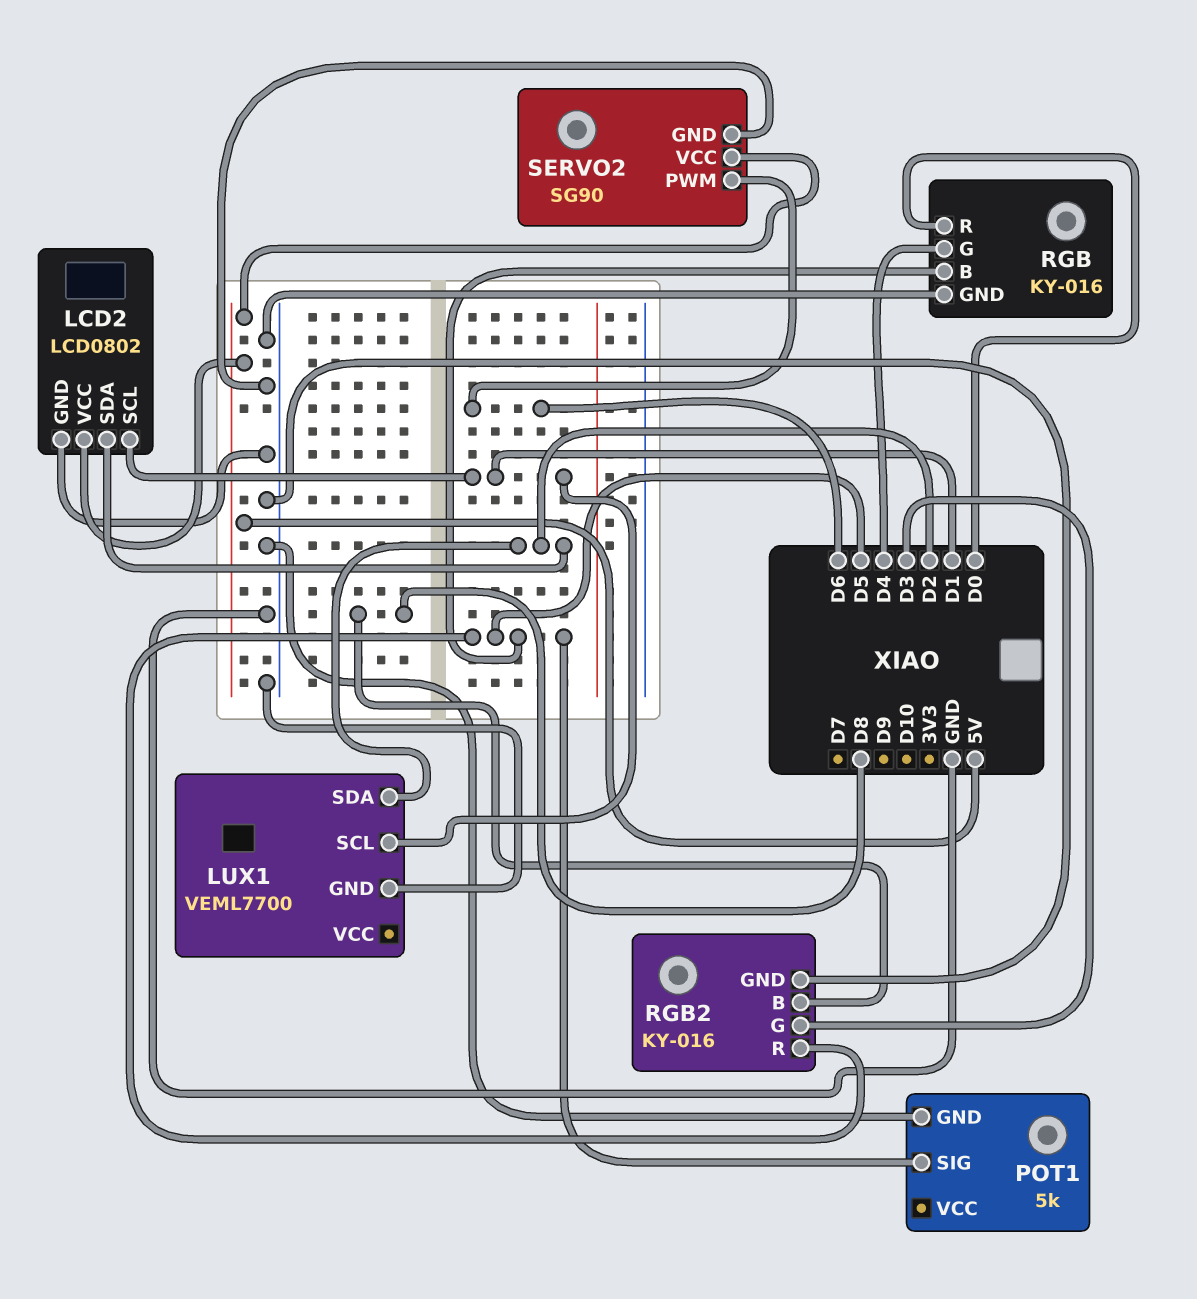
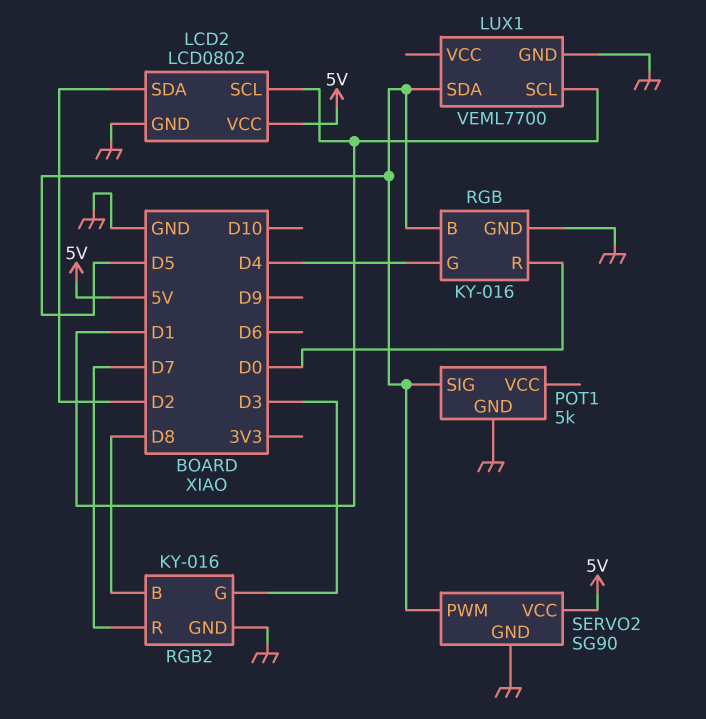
LUX1 pin SDA: D2 -> D5
RGB2 pin R: D5 -> D7
SERVO2 pin PWM: D6 -> D5

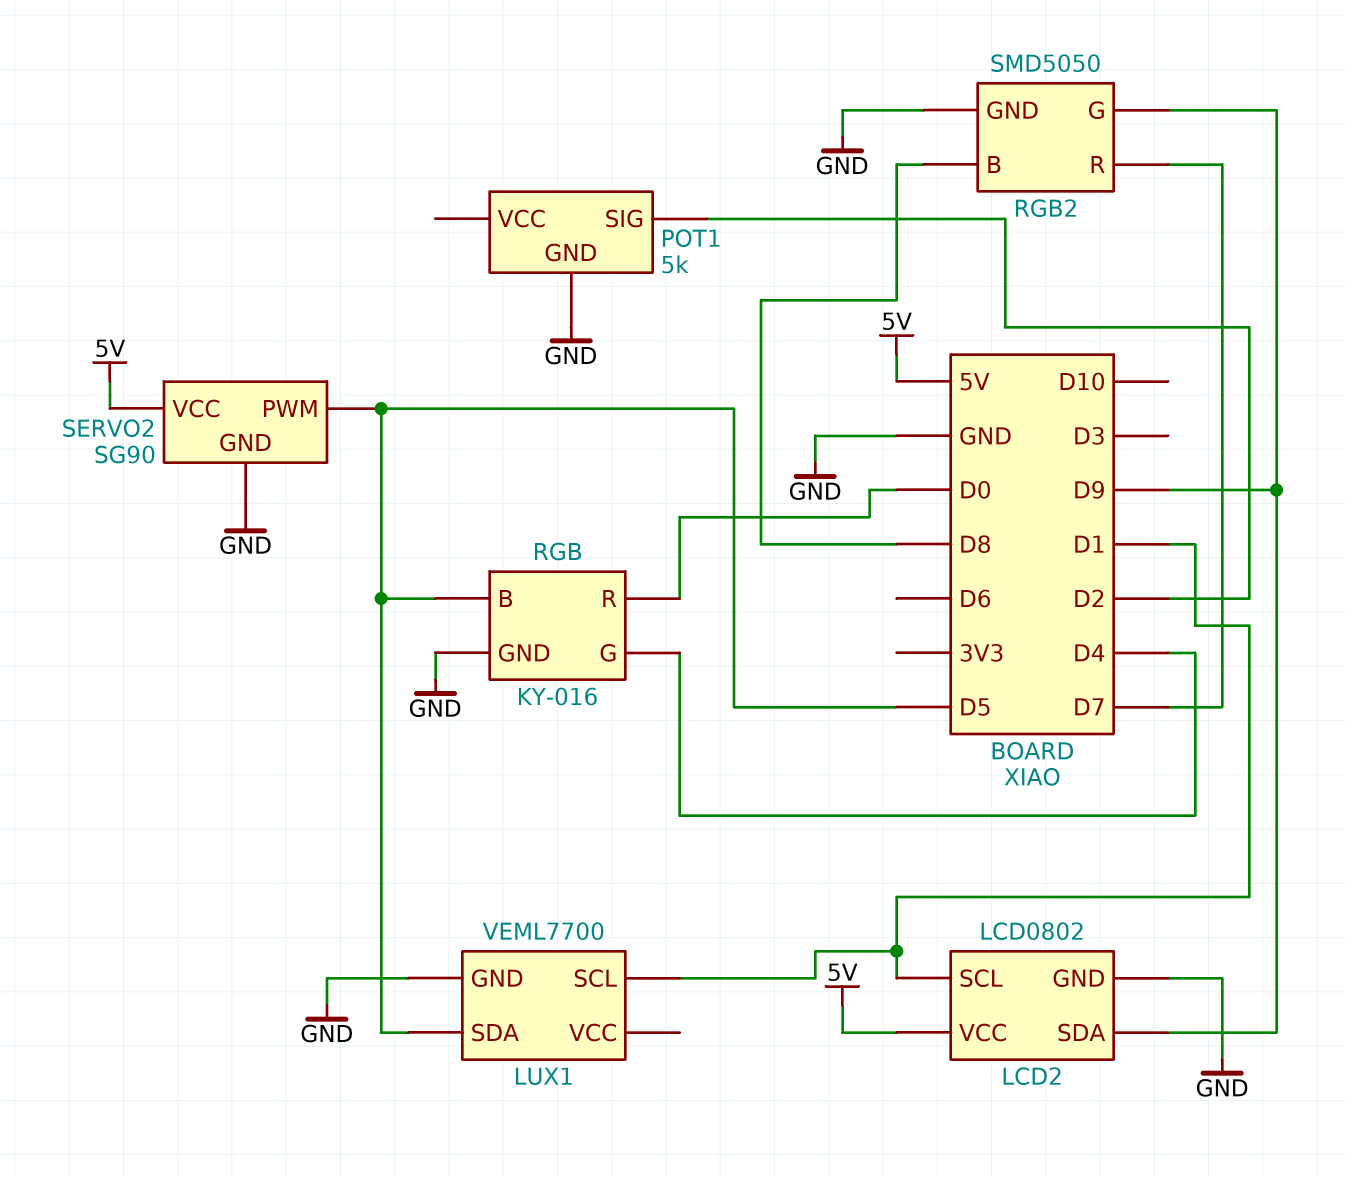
LCD2 pin SDA: D2 -> D9
POT1 pin SIG: D5 -> D2
RGB2: KY-016 -> SMD5050
RGB2 pin G: D3 -> D9

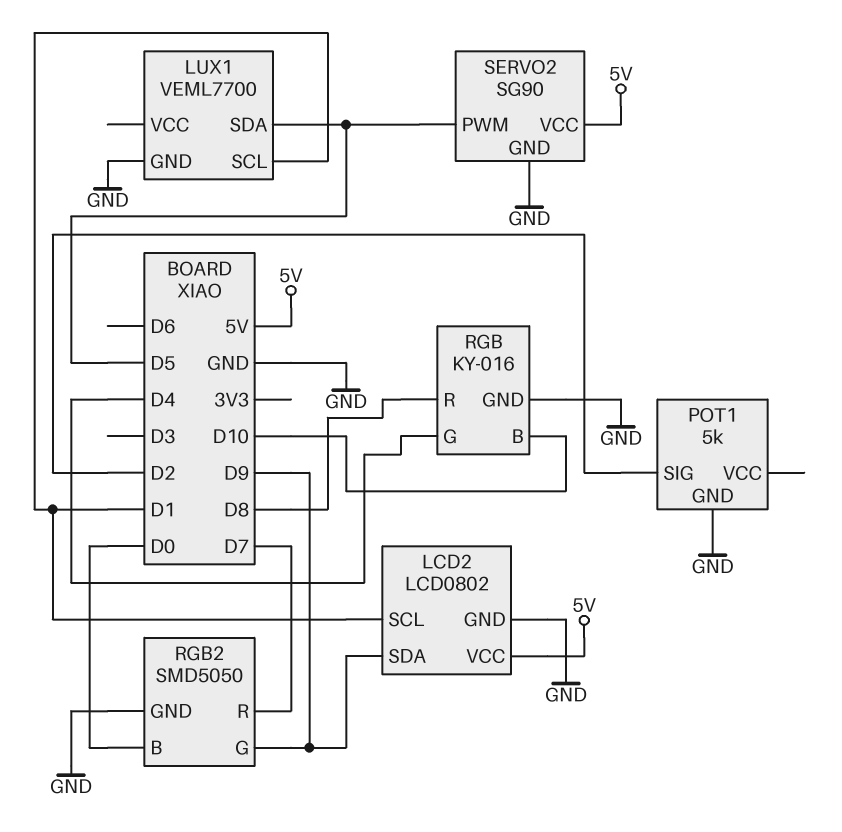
RGB pin B: D5 -> D10
RGB pin R: D0 -> D8
RGB2 pin B: D8 -> D0

